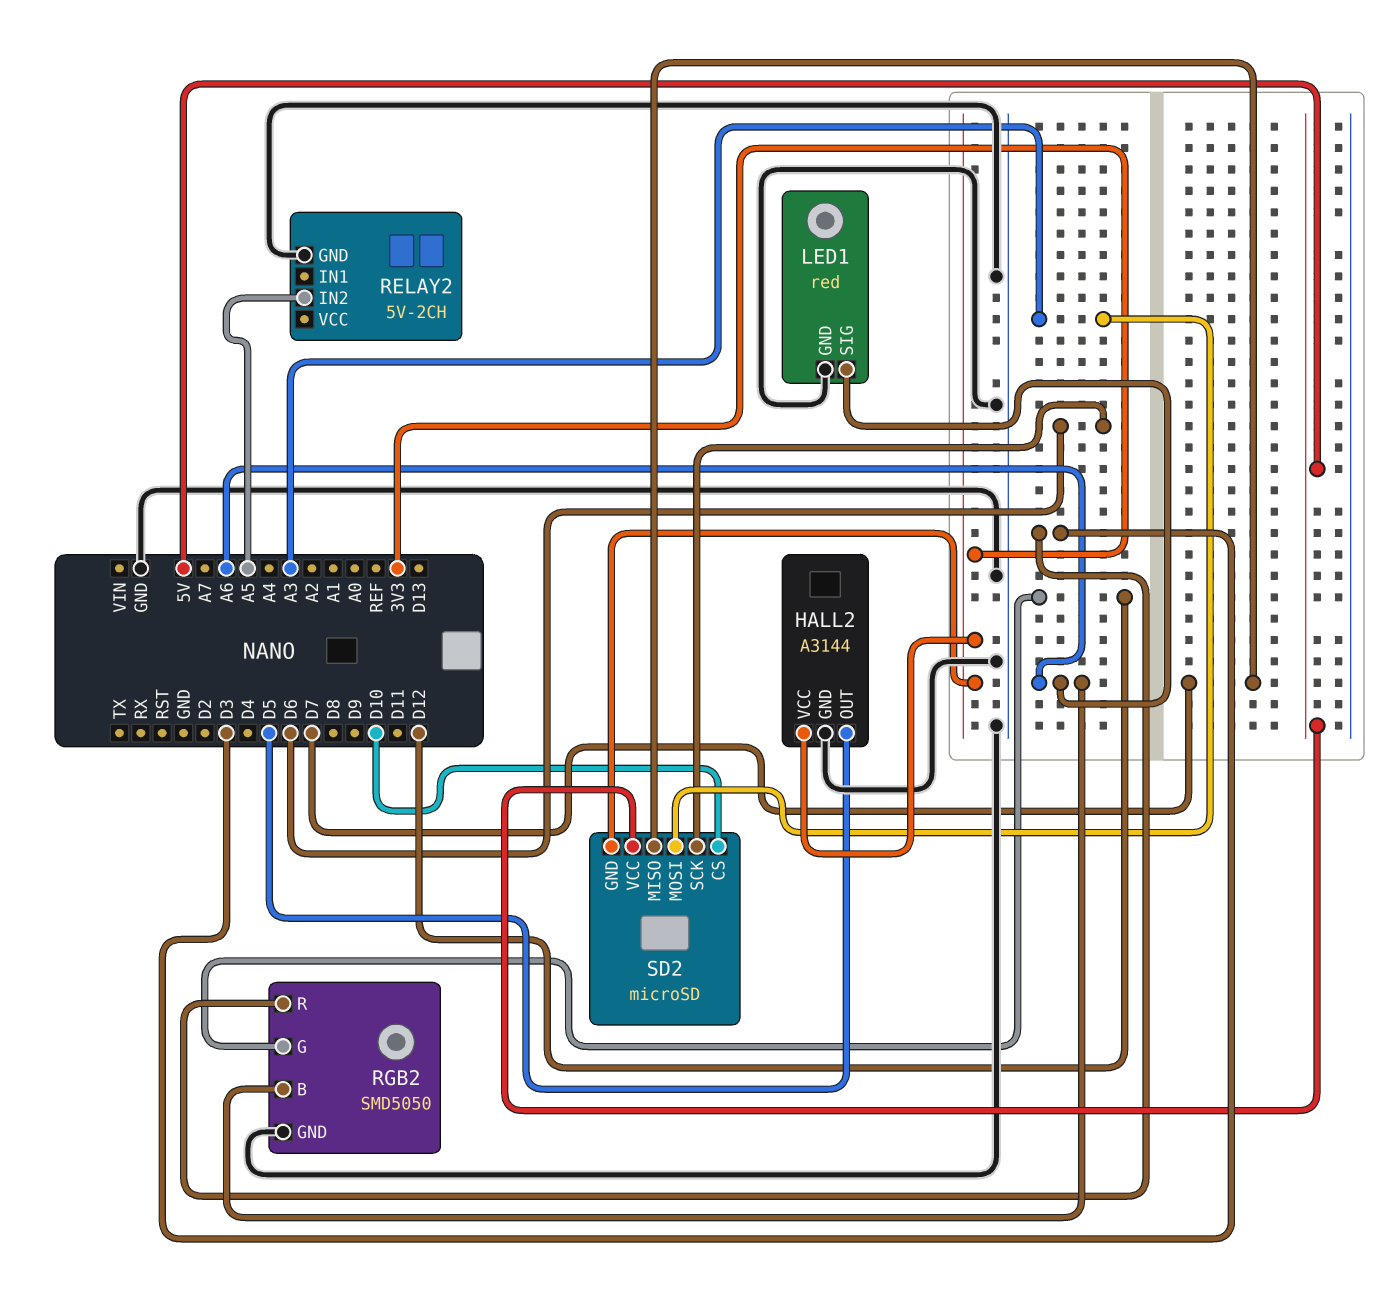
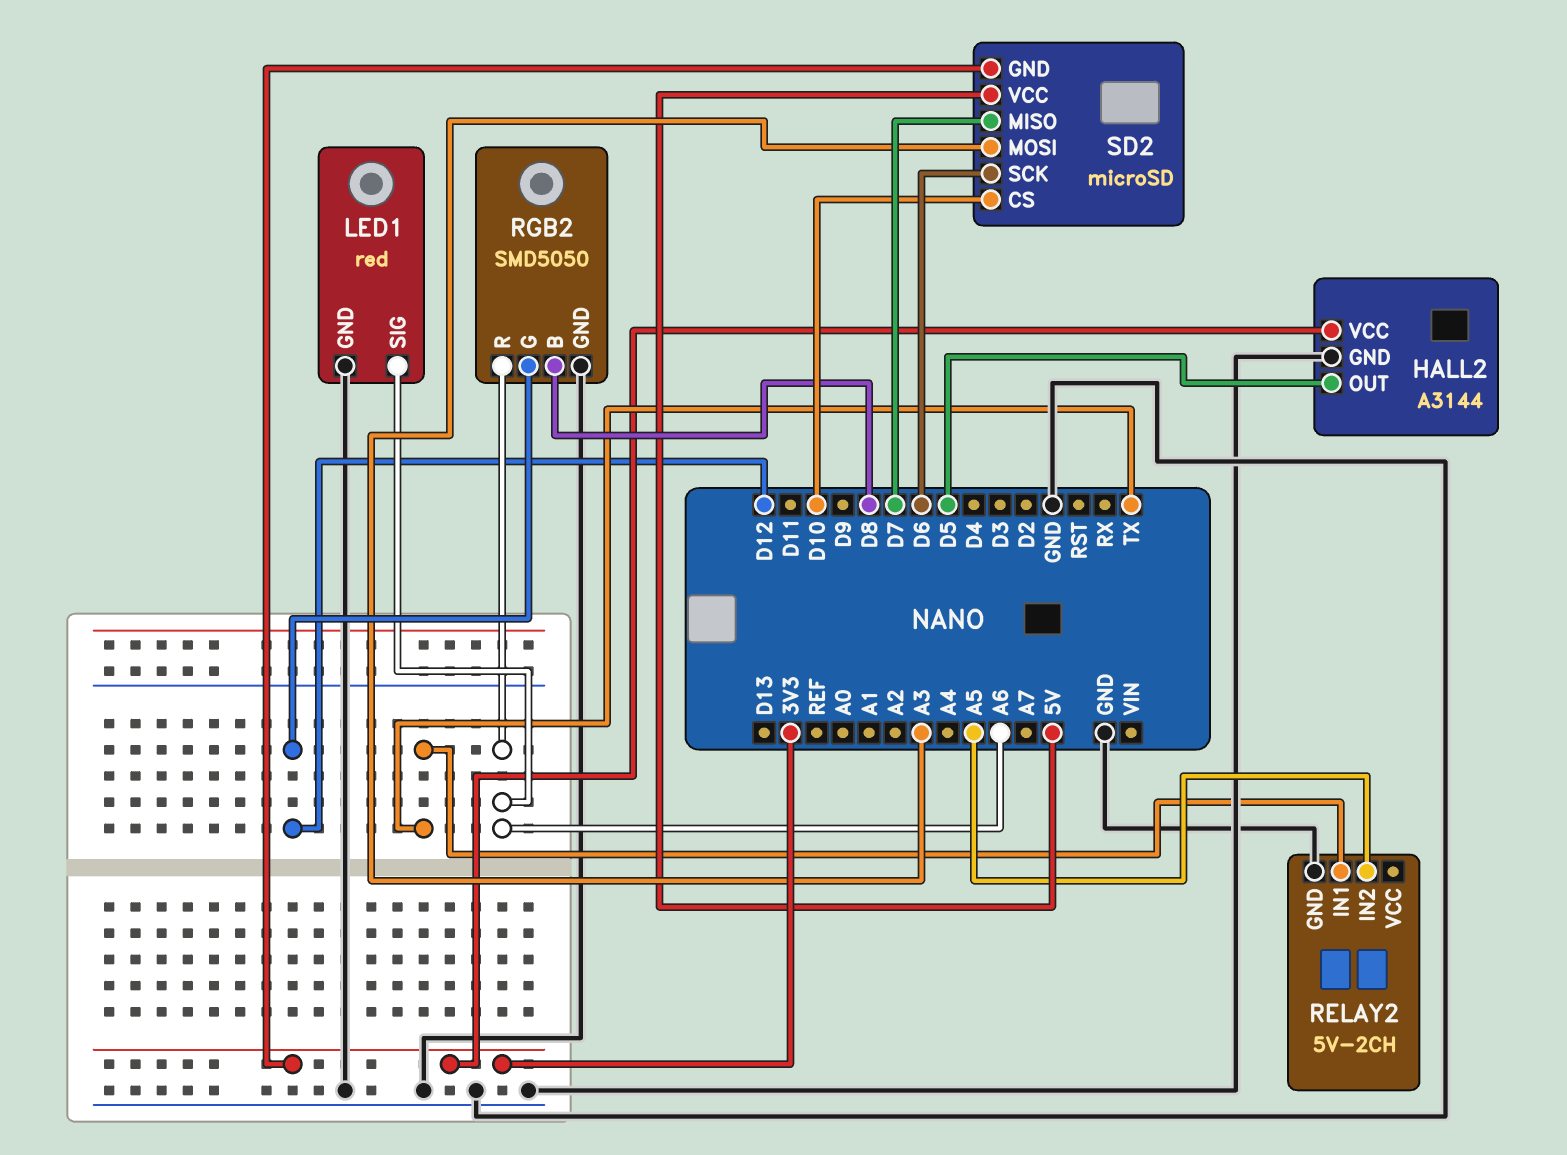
RELAY2 pin IN1: none -> TX
RGB2 pin B: A6 -> D8
RGB2 pin R: D3 -> A6

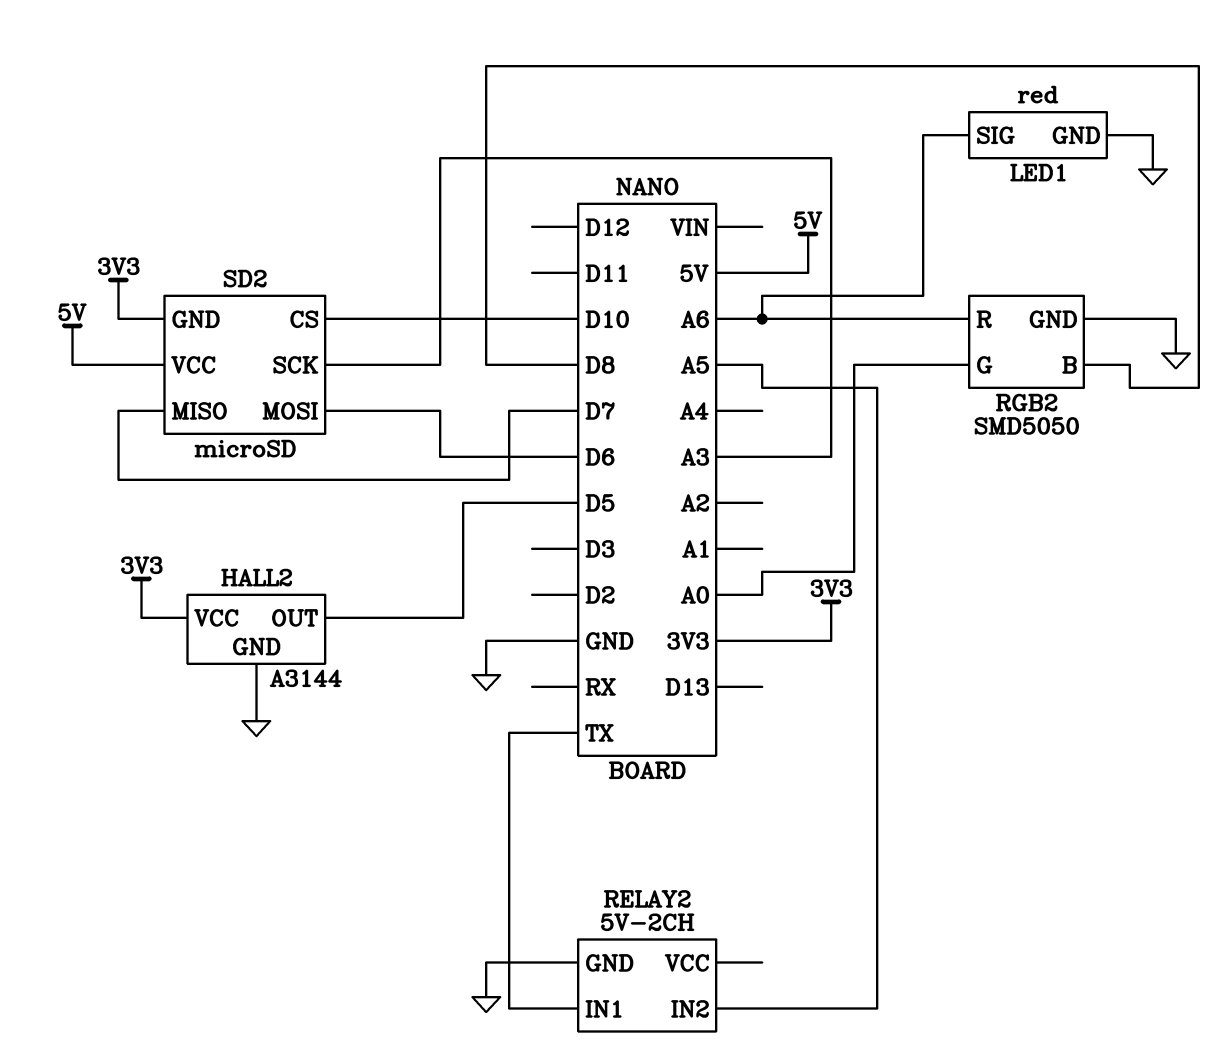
RGB2 pin G: D12 -> A0
SD2 pin MOSI: A3 -> D6
SD2 pin SCK: D6 -> A3

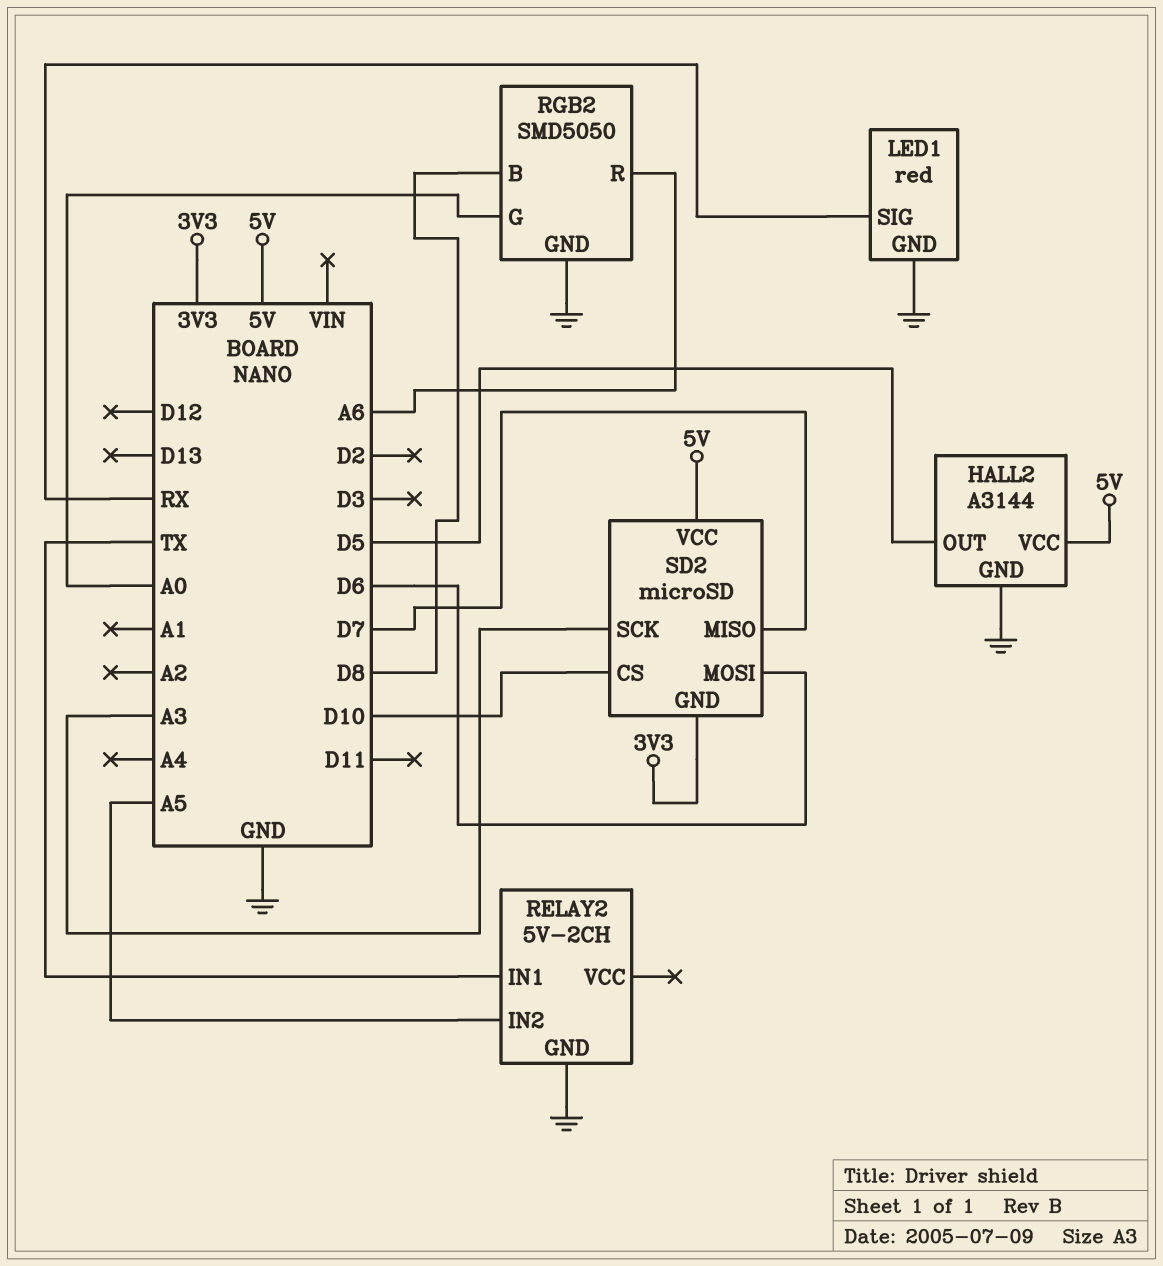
HALL2 pin VCC: 3V3 -> 5V
LED1 pin SIG: A6 -> RX

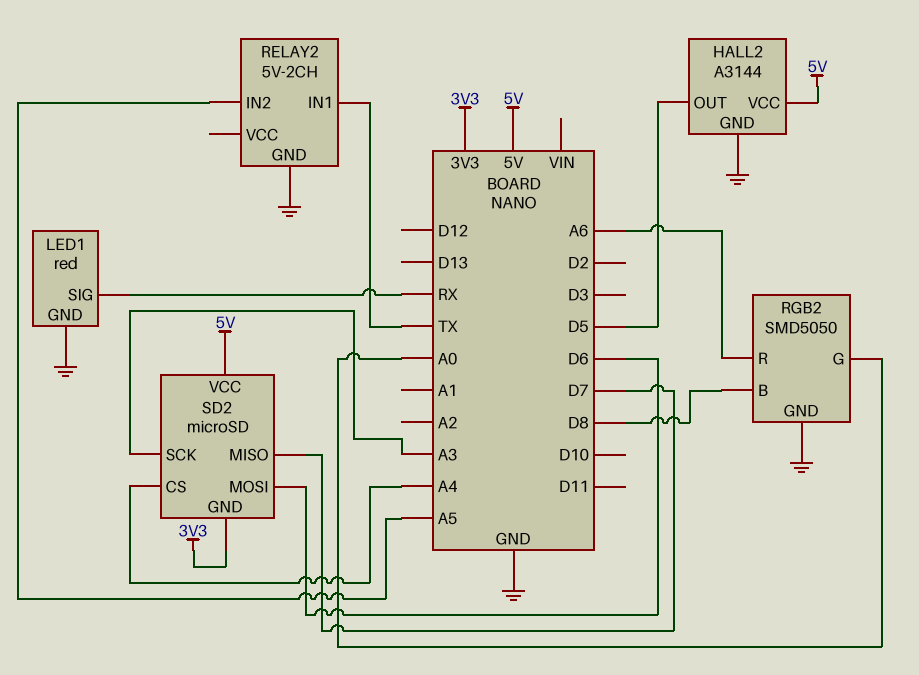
SD2 pin CS: D10 -> A4

